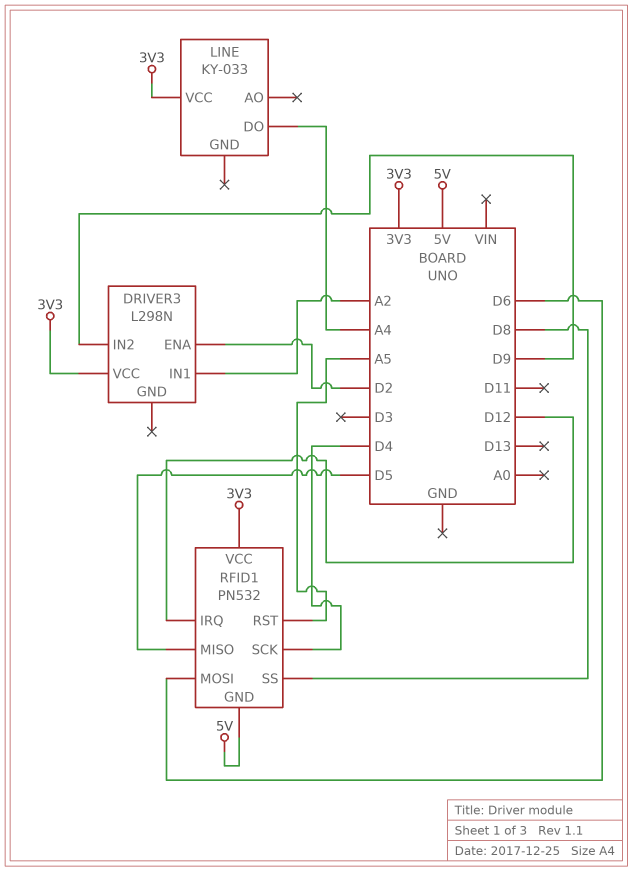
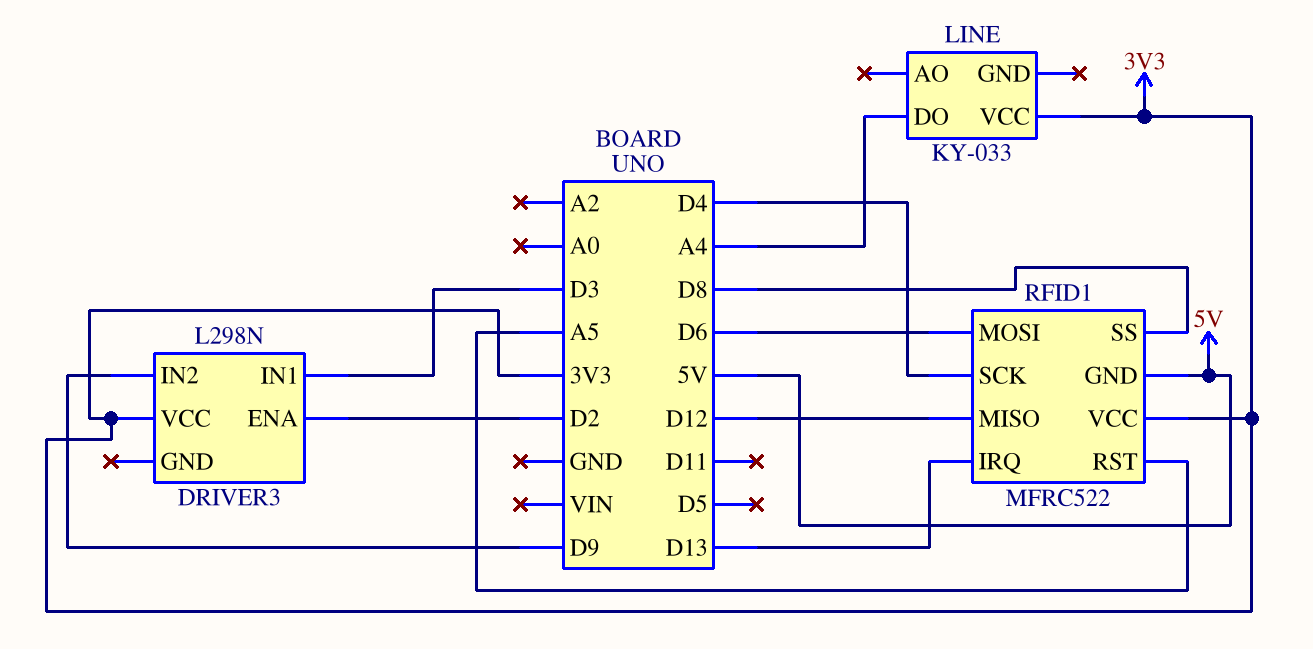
DRIVER3 pin IN1: A2 -> D3
RFID1: PN532 -> MFRC522
RFID1 pin IRQ: D12 -> D13
RFID1 pin MISO: D5 -> D12

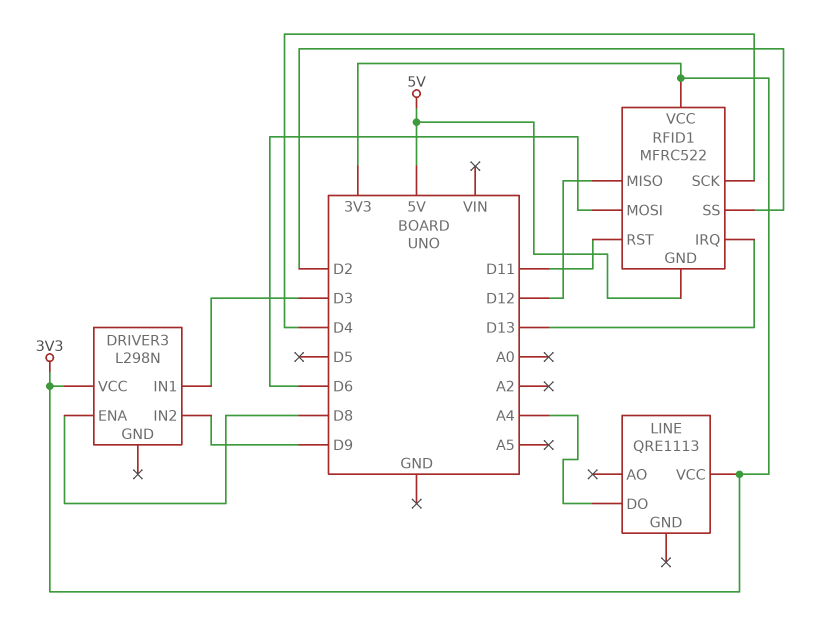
DRIVER3 pin ENA: D2 -> D8
LINE: KY-033 -> QRE1113
RFID1 pin RST: A5 -> D11
RFID1 pin SS: D8 -> D2

